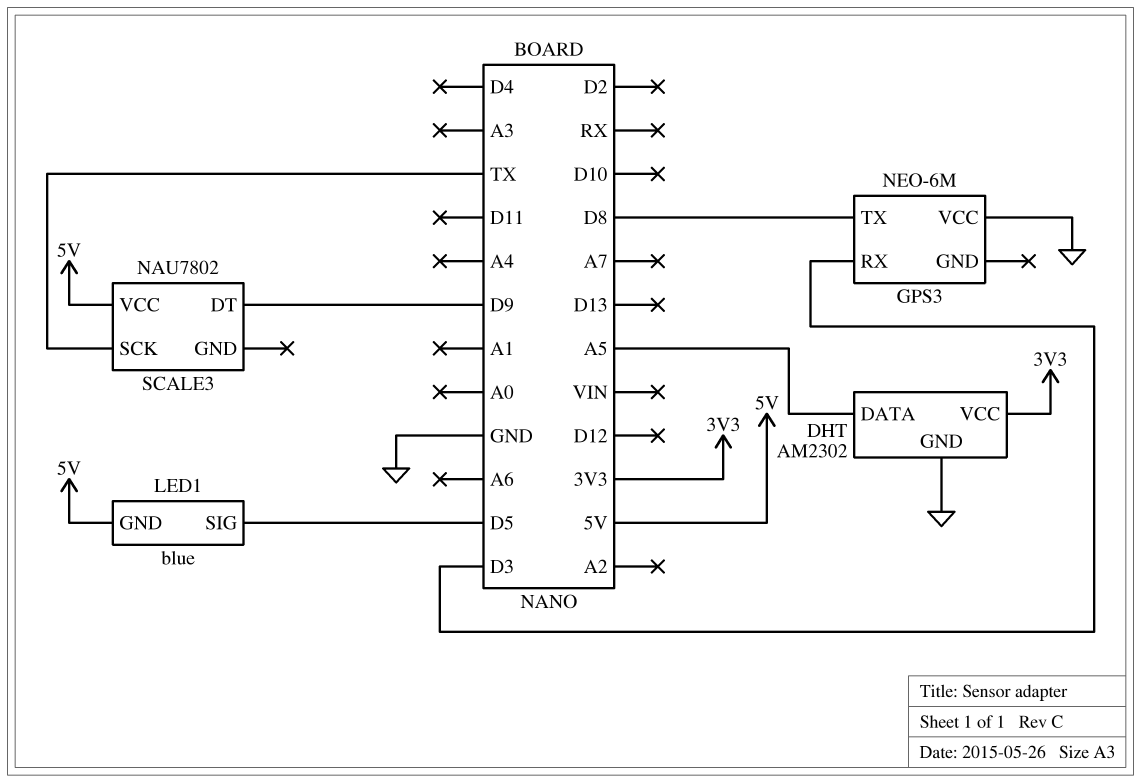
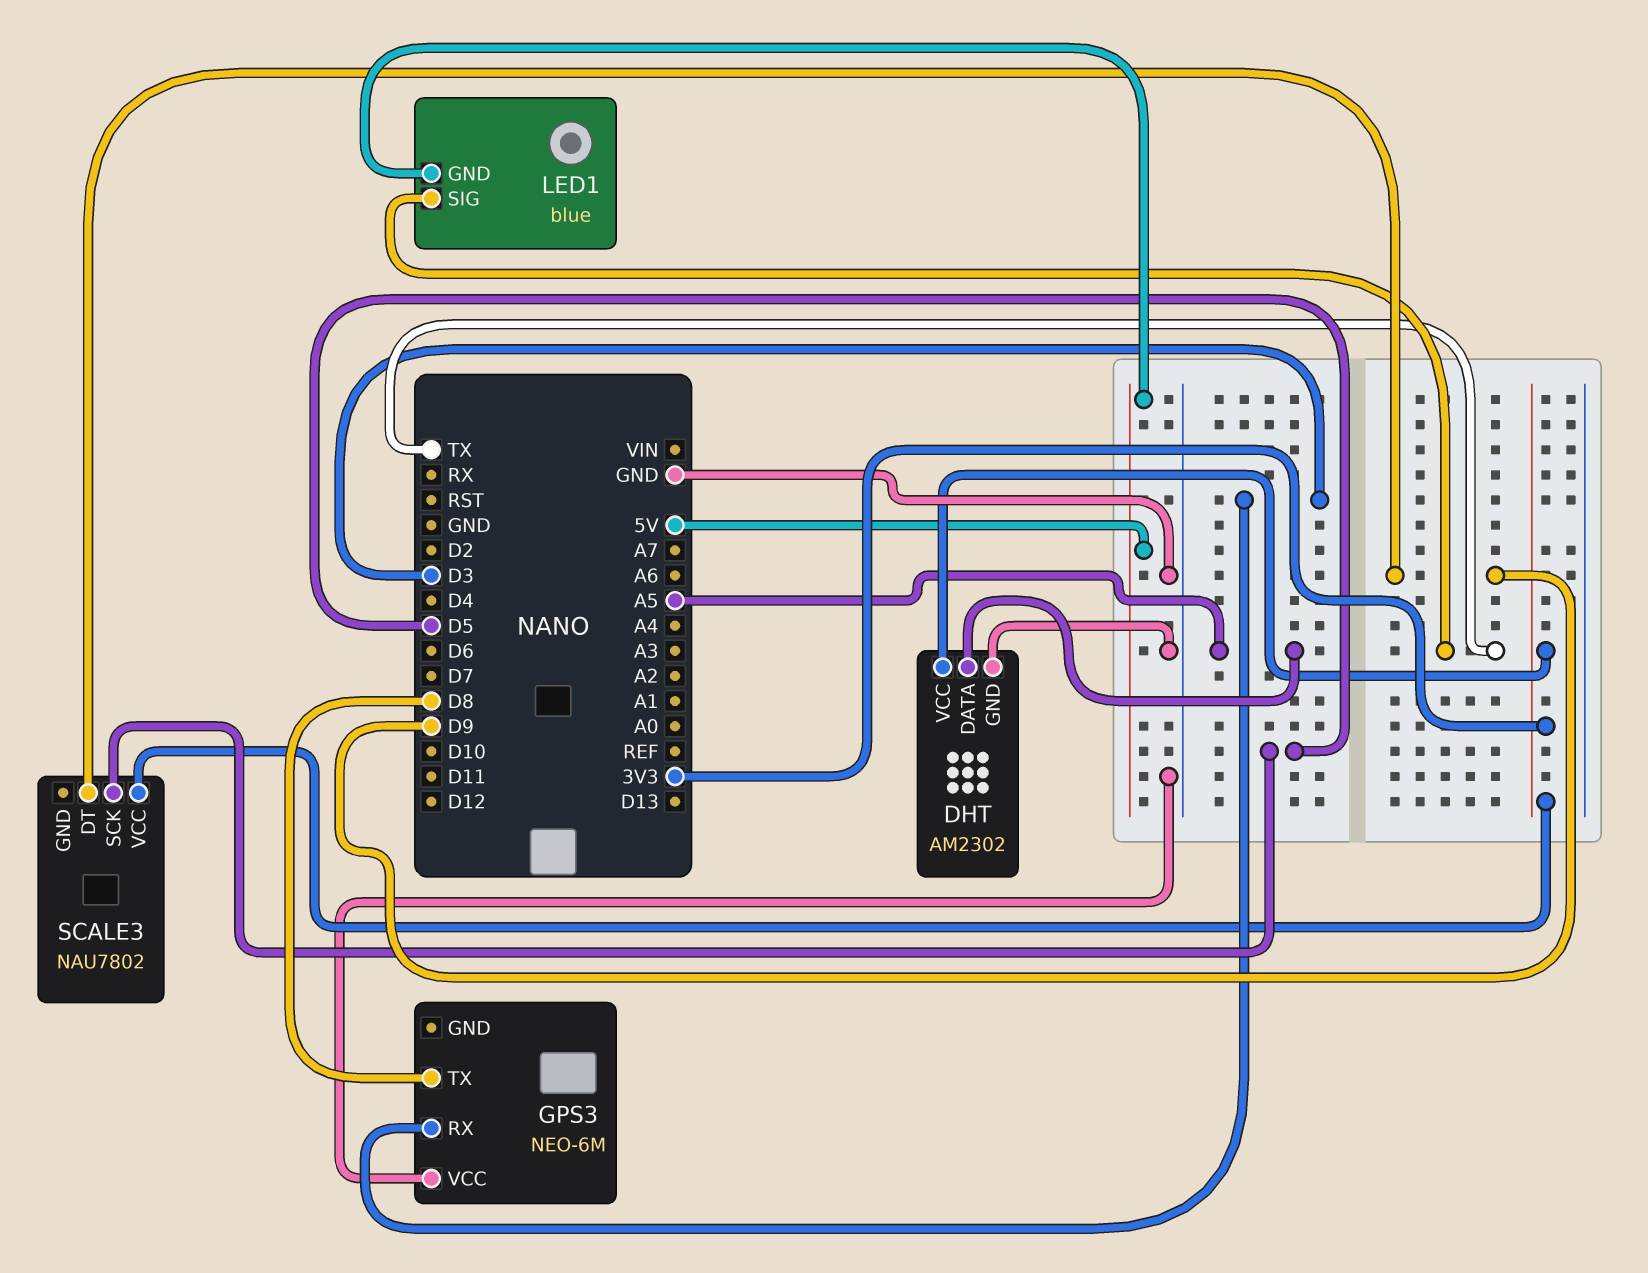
LED1 pin SIG: D5 -> TX
SCALE3 pin SCK: TX -> D5
SCALE3 pin VCC: 5V -> 3V3

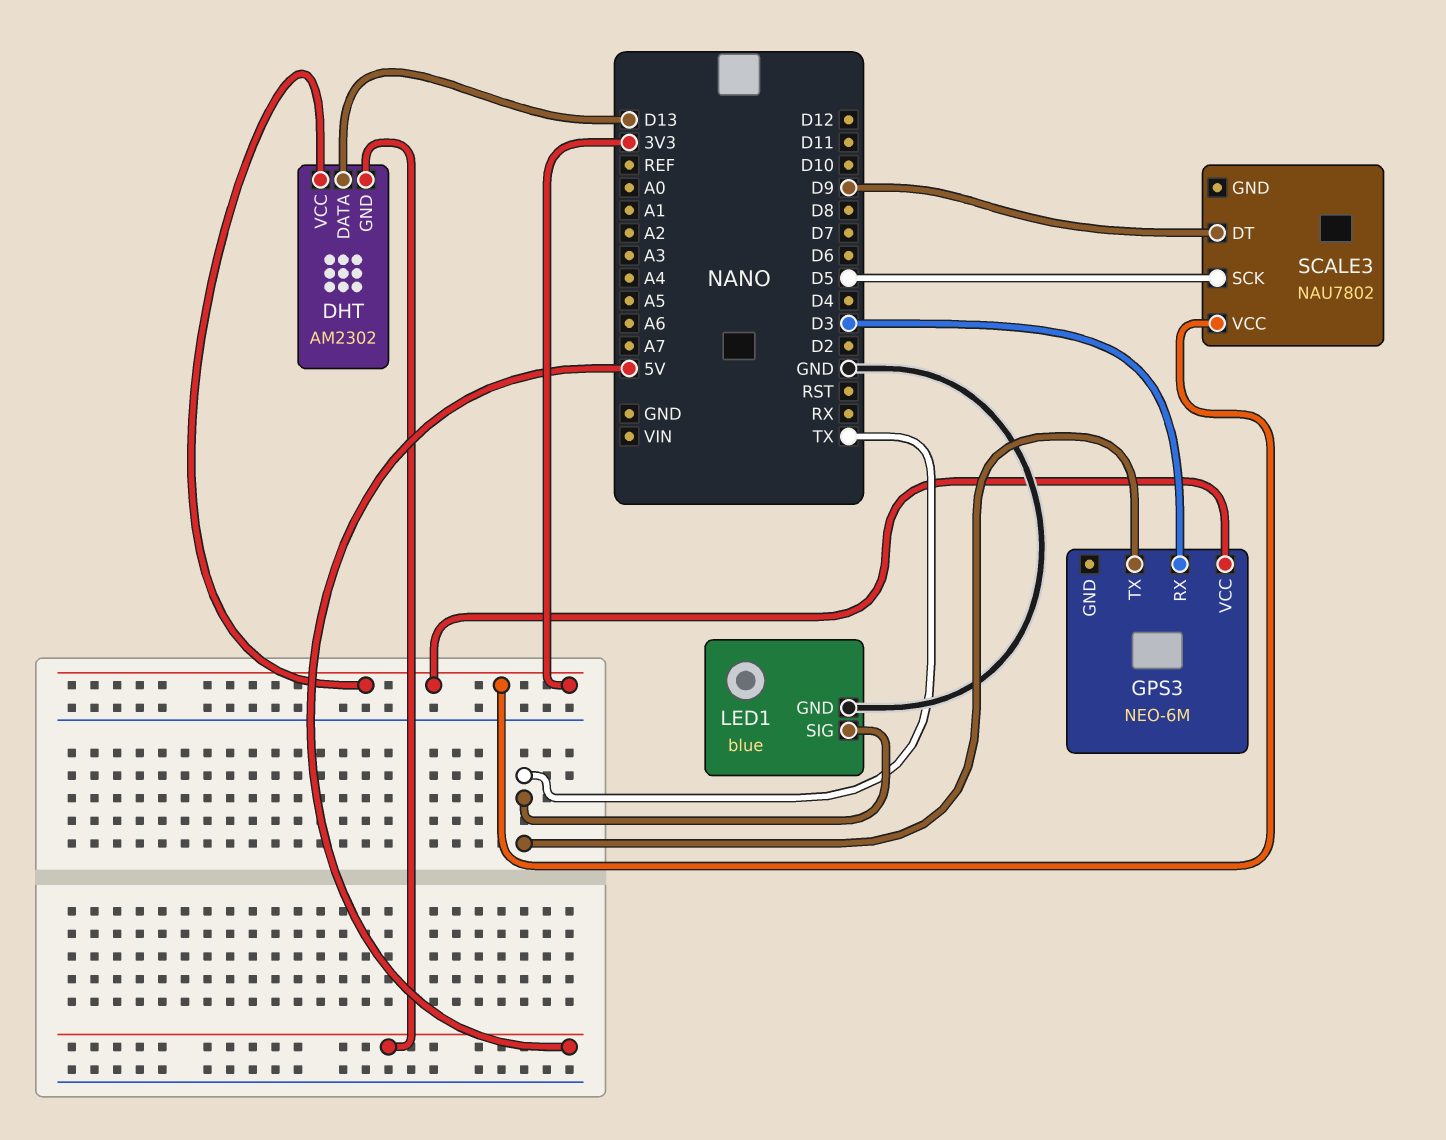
DHT pin DATA: A5 -> D13
DHT pin GND: GND -> 5V
GPS3 pin TX: D8 -> TX
GPS3 pin VCC: GND -> 3V3
LED1 pin GND: 5V -> GND

